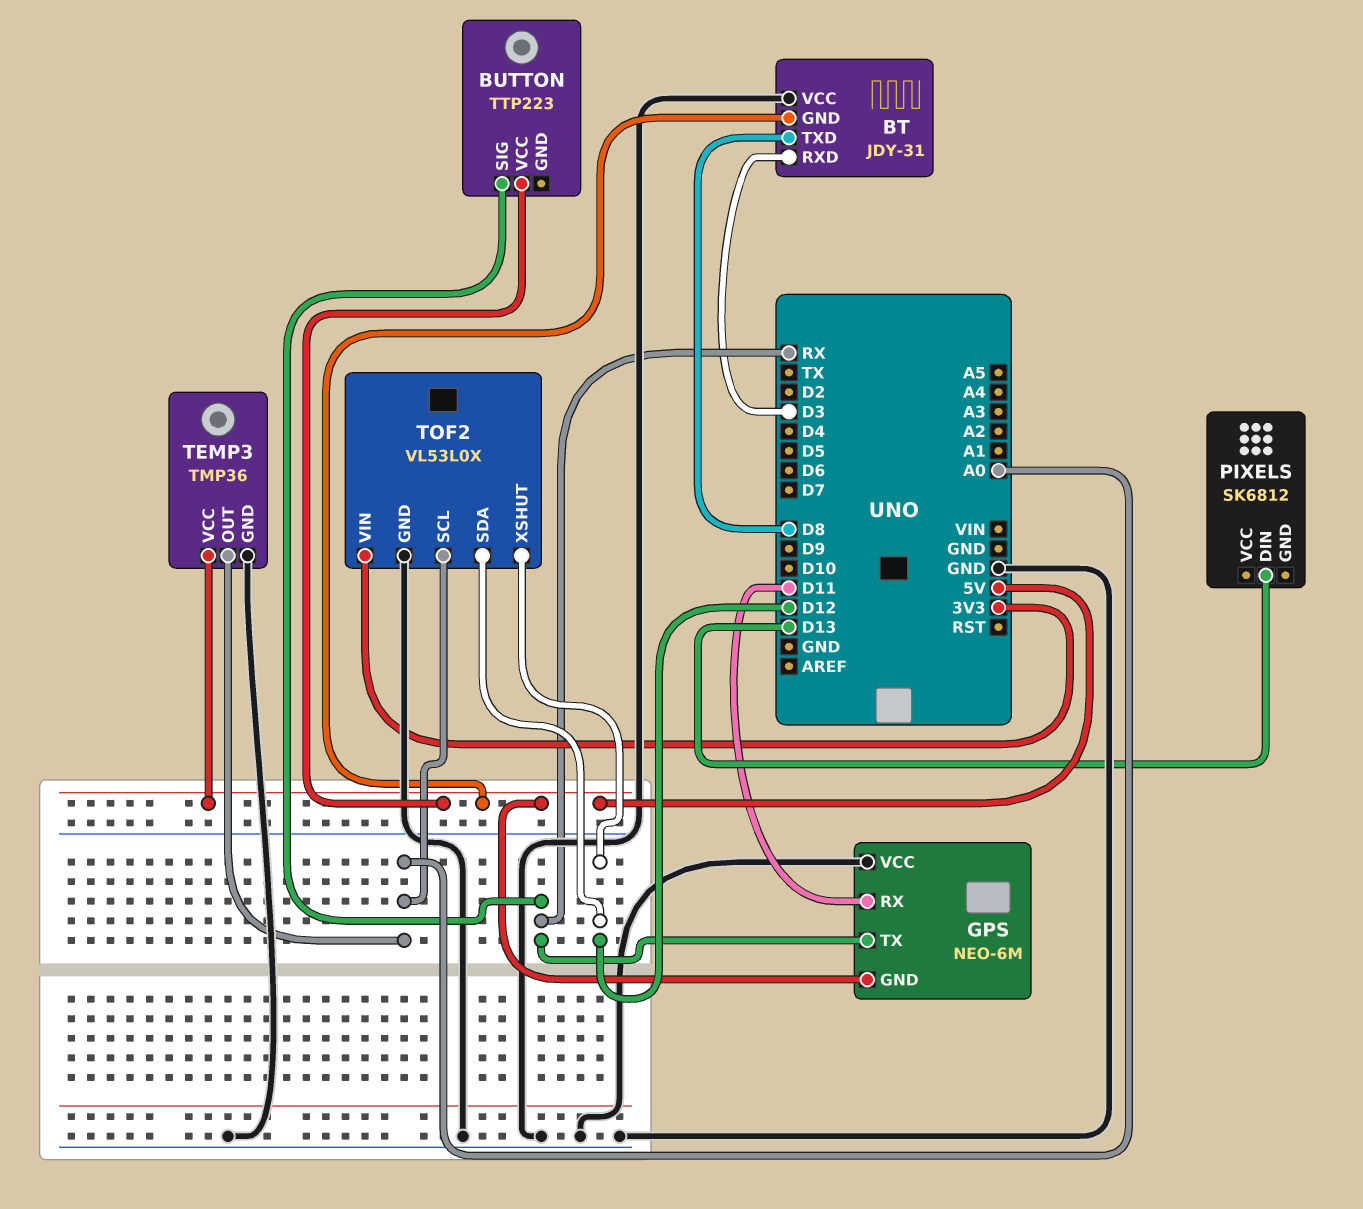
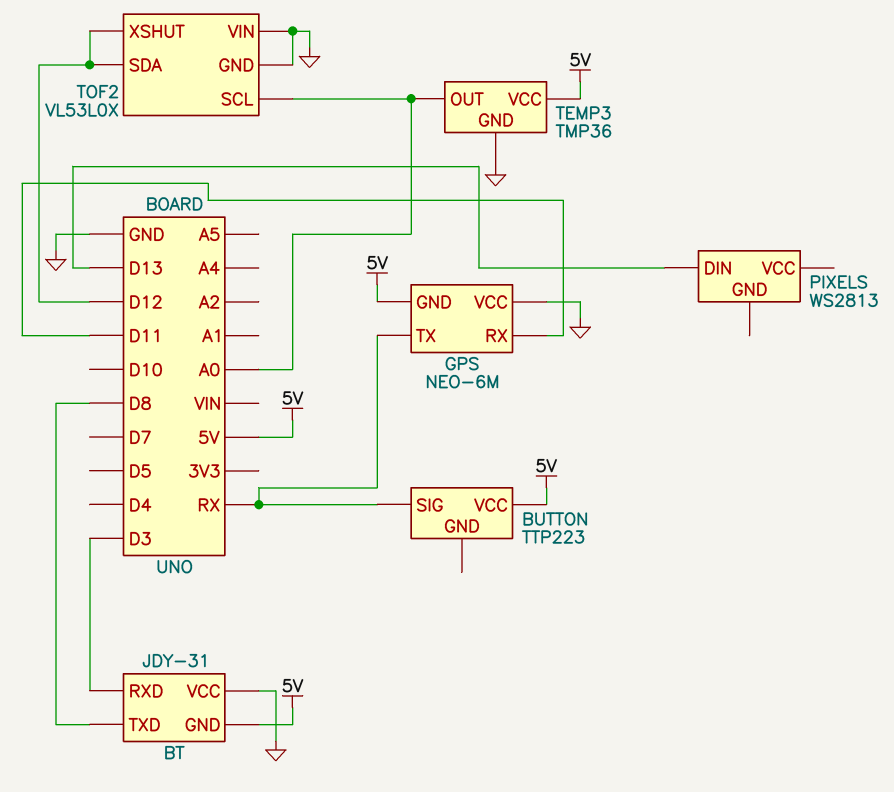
PIXELS: SK6812 -> WS2813
TOF2 pin VIN: 3V3 -> GND

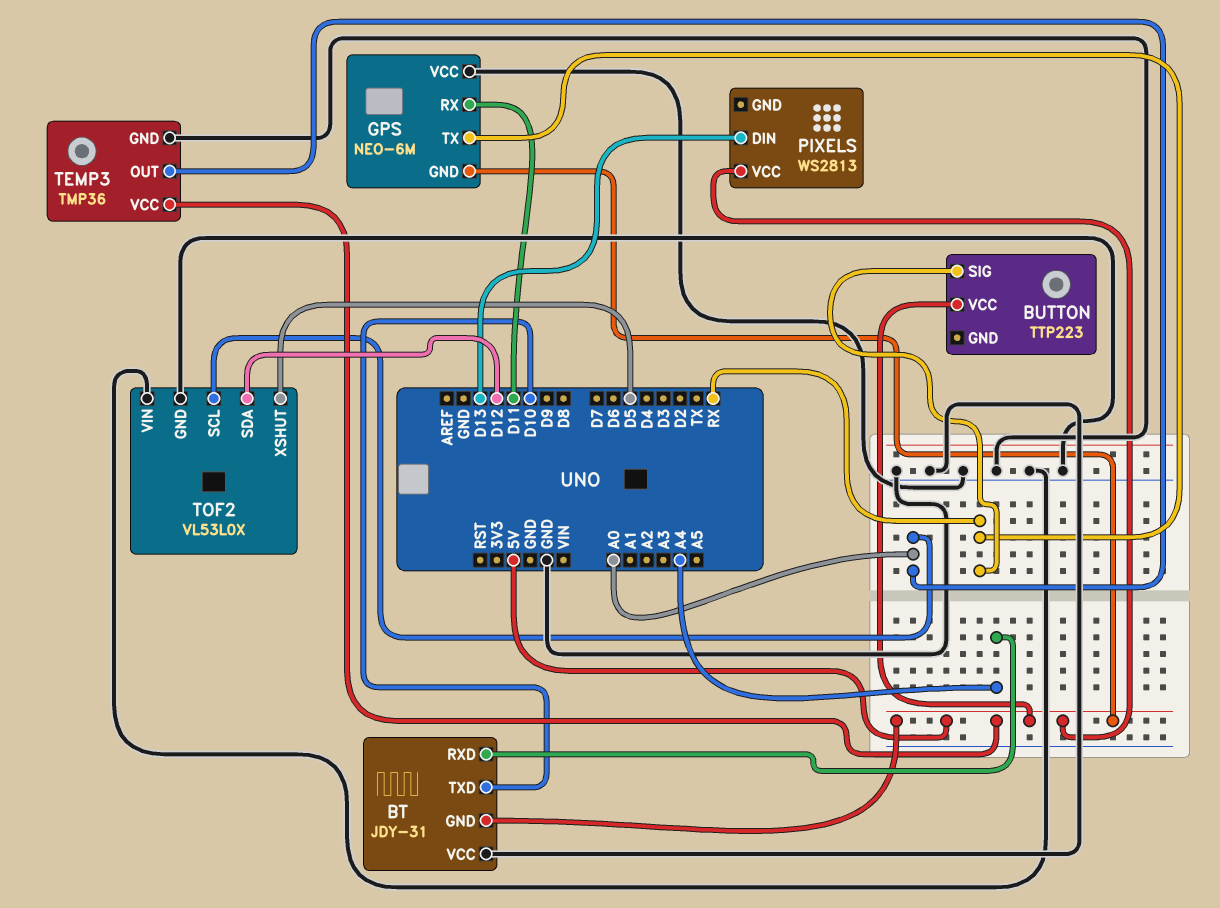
BT pin RXD: D3 -> A4
BT pin TXD: D8 -> D10
PIXELS pin VCC: none -> 5V
TOF2 pin XSHUT: D12 -> D5

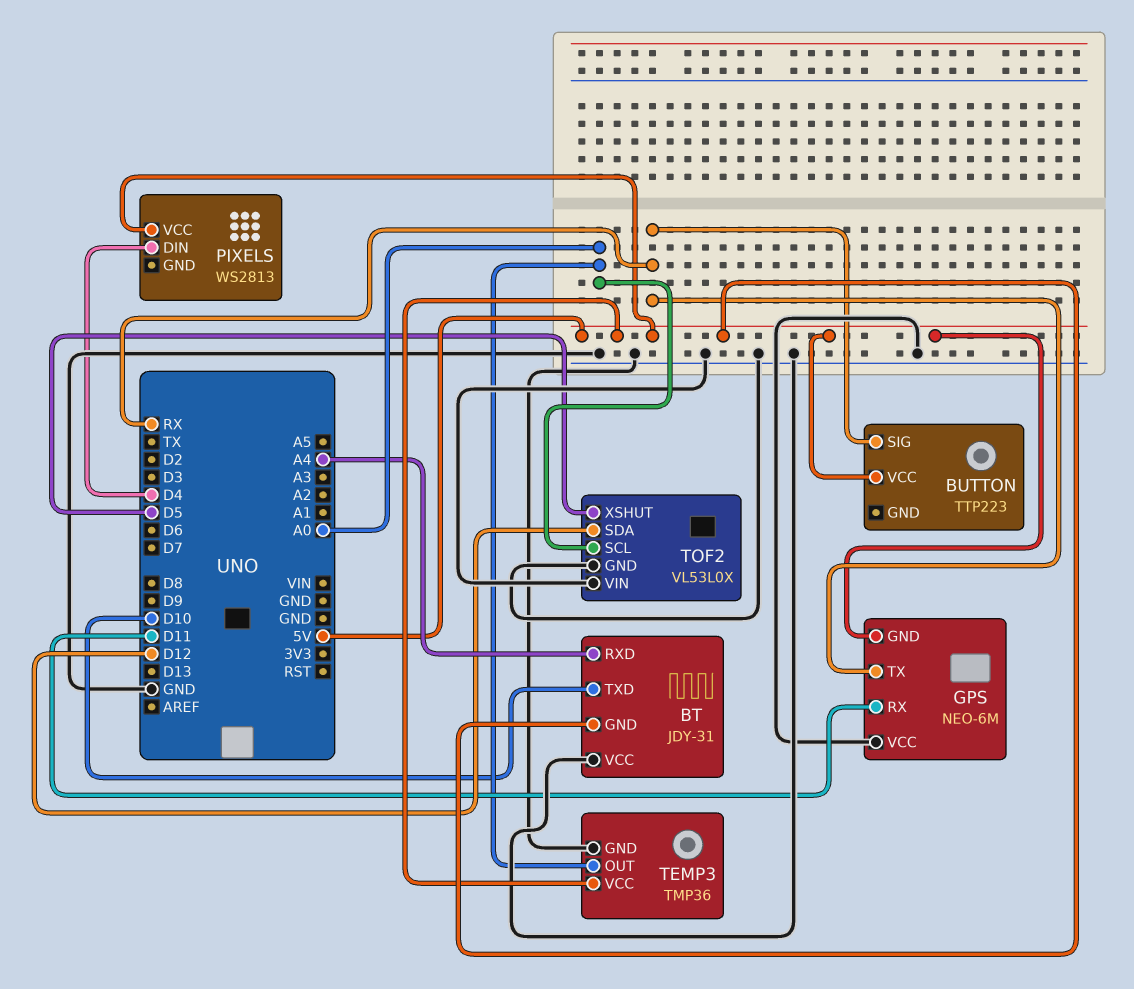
PIXELS pin DIN: D13 -> D4

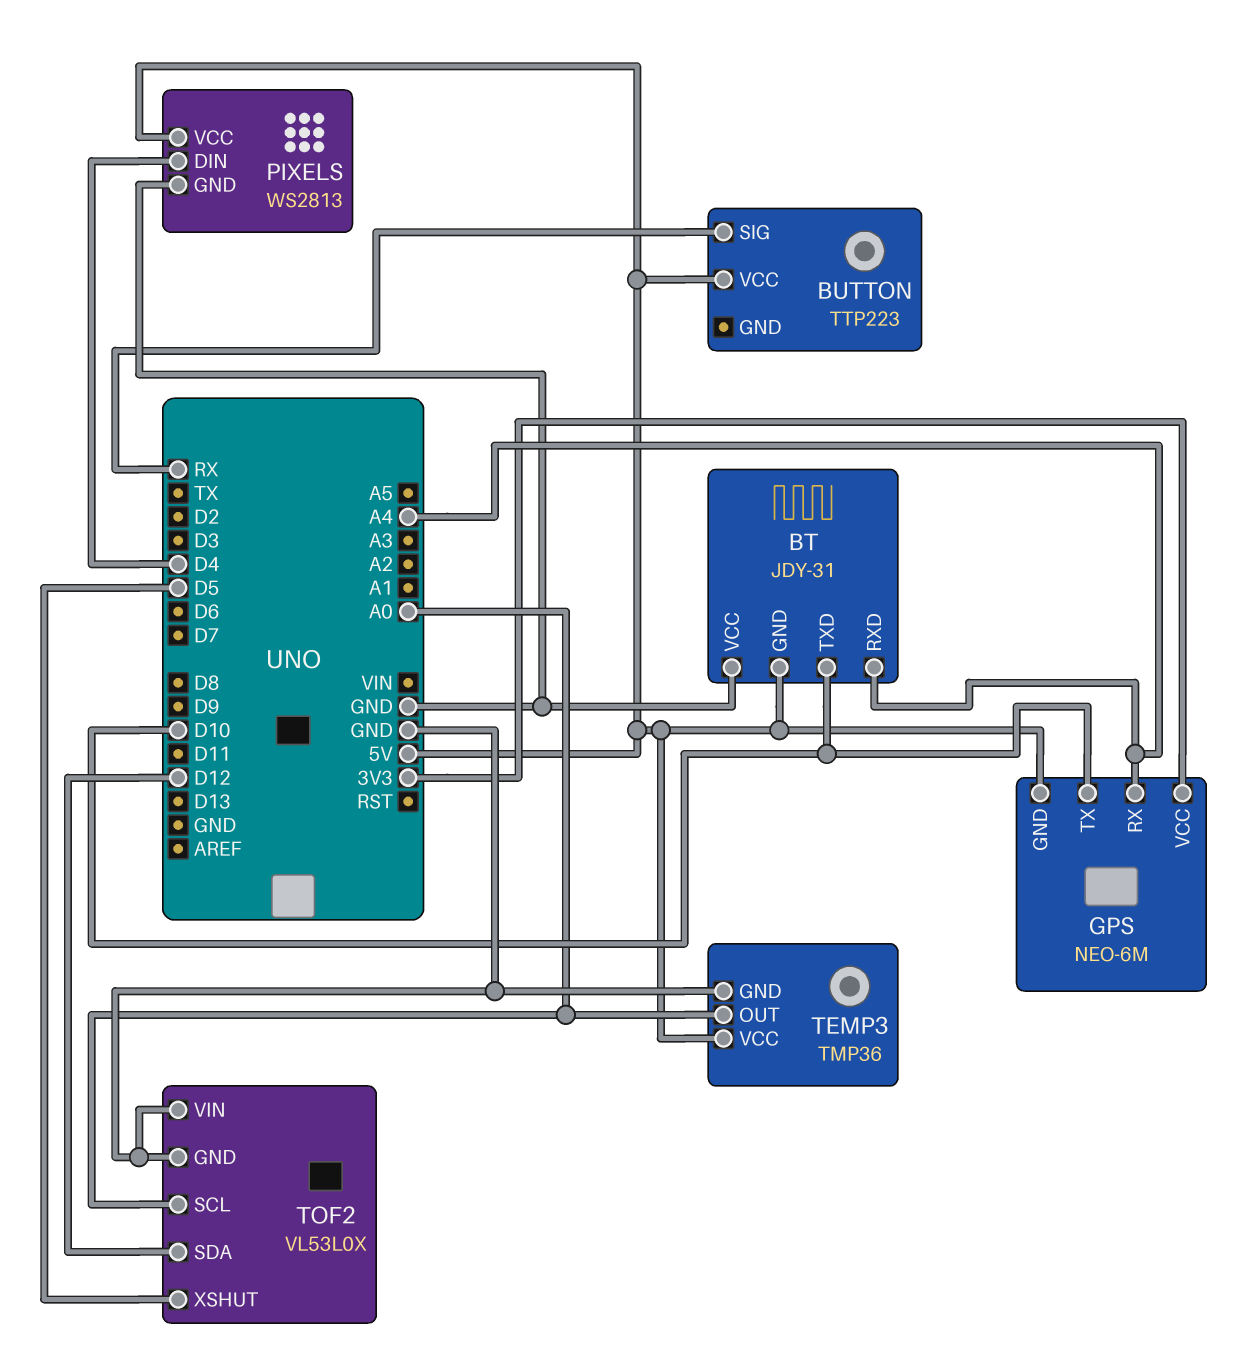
GPS pin RX: D11 -> A4
GPS pin TX: RX -> D10
GPS pin VCC: GND -> 3V3
PIXELS pin GND: none -> GND

